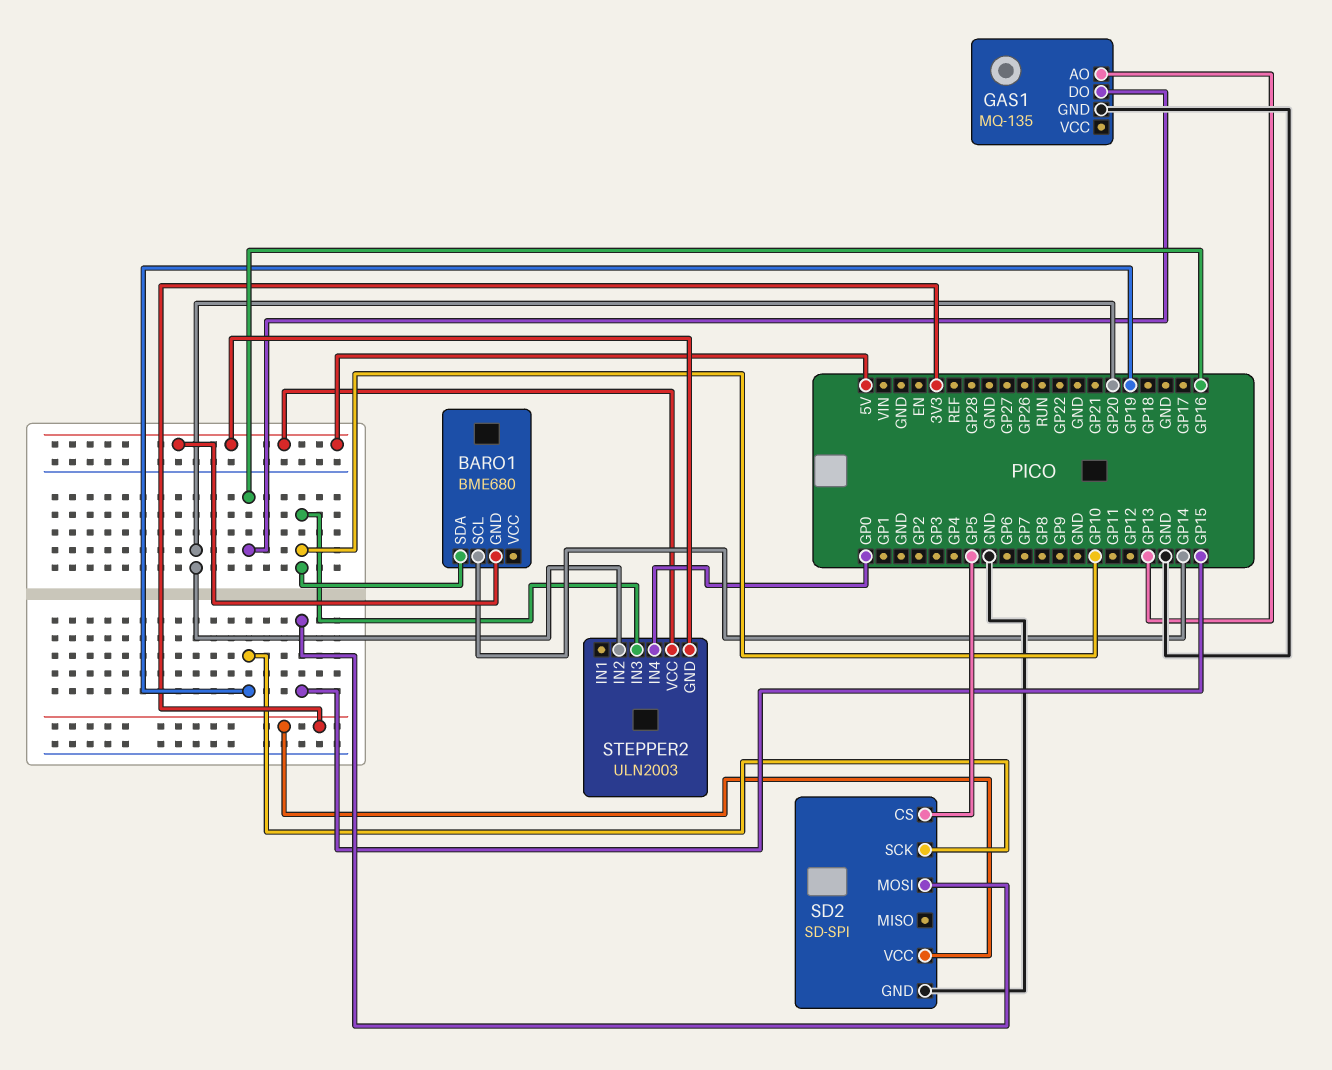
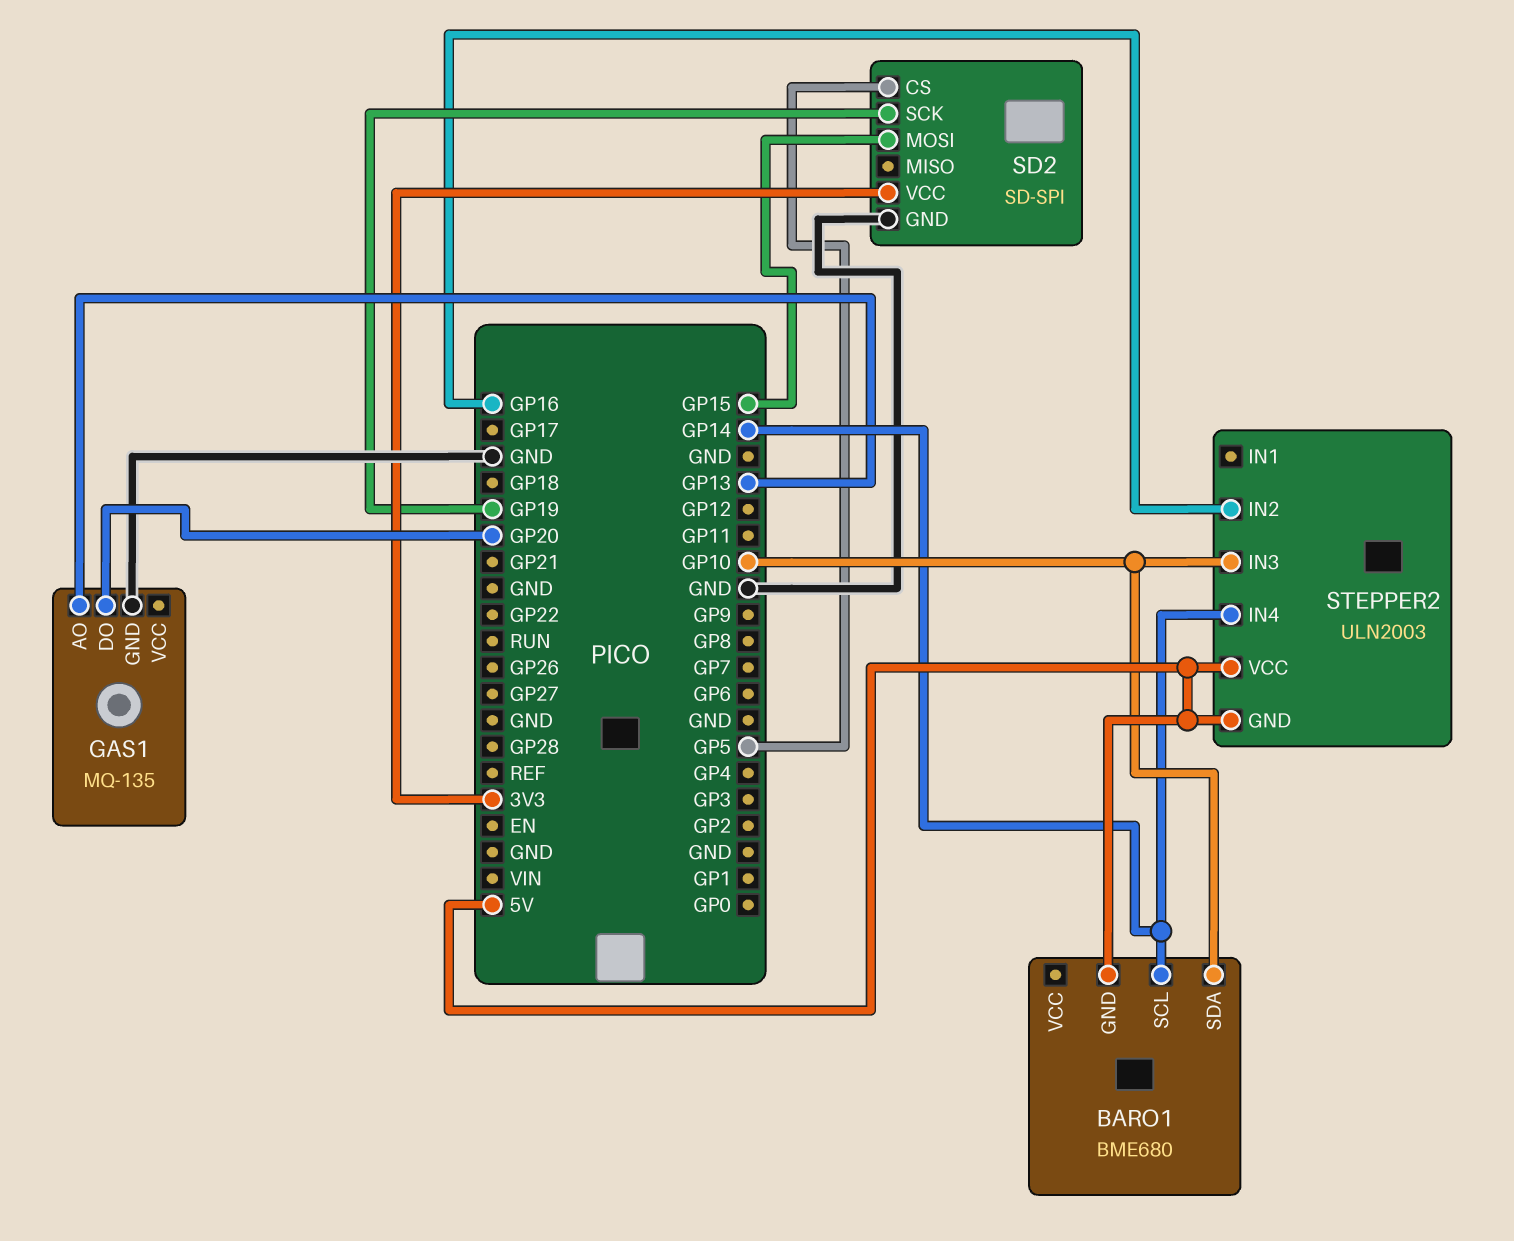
GAS1 pin DO: GP16 -> GP20
STEPPER2 pin IN2: GP20 -> GP16
STEPPER2 pin IN4: GP0 -> GP14

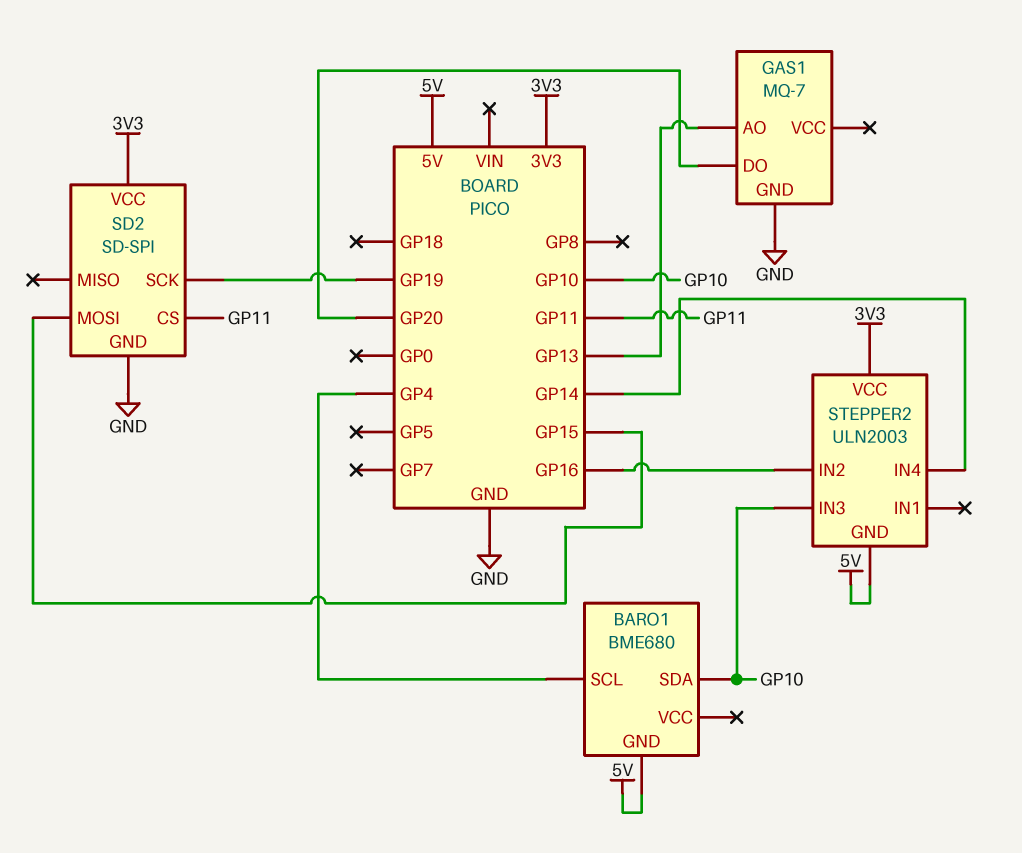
BARO1 pin SCL: GP14 -> GP4
GAS1: MQ-135 -> MQ-7
SD2 pin CS: GP5 -> GP11
STEPPER2 pin VCC: 5V -> 3V3

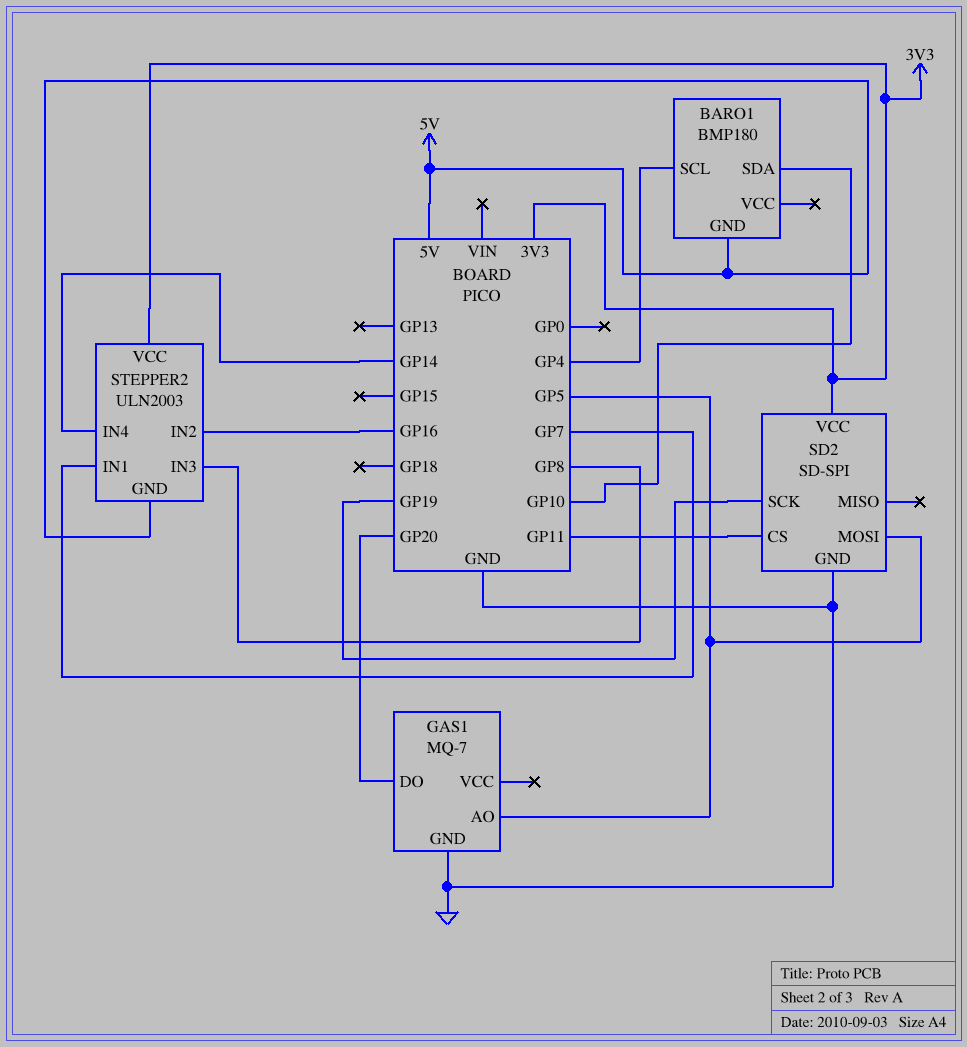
BARO1: BME680 -> BMP180
GAS1 pin AO: GP13 -> GP5
SD2 pin MOSI: GP15 -> GP5
STEPPER2 pin IN1: none -> GP7
STEPPER2 pin IN3: GP10 -> GP8

